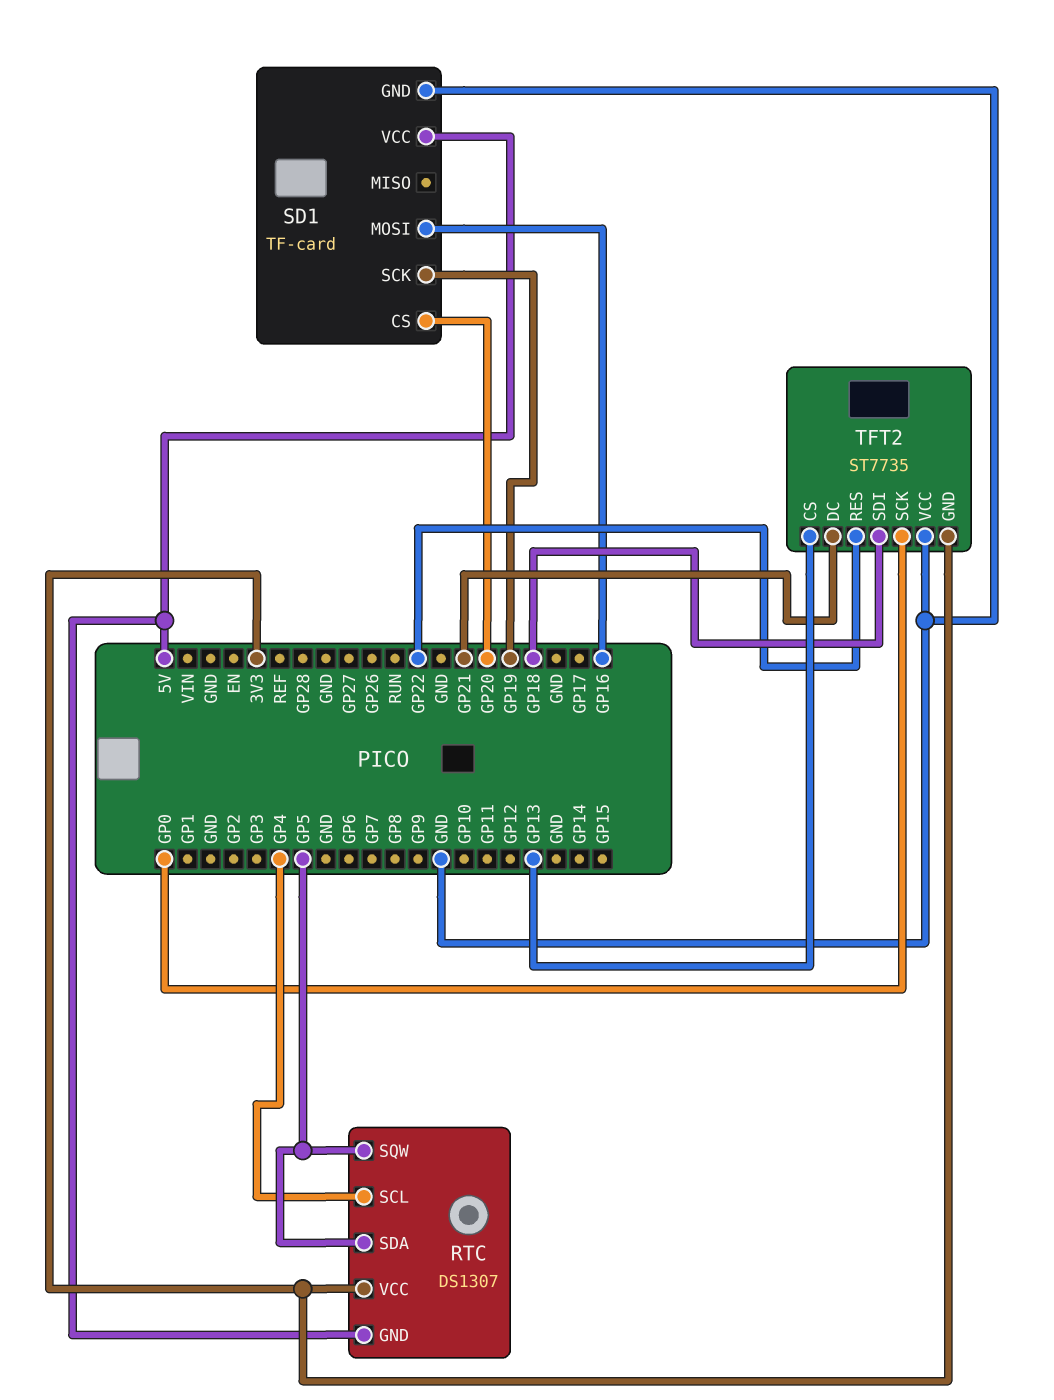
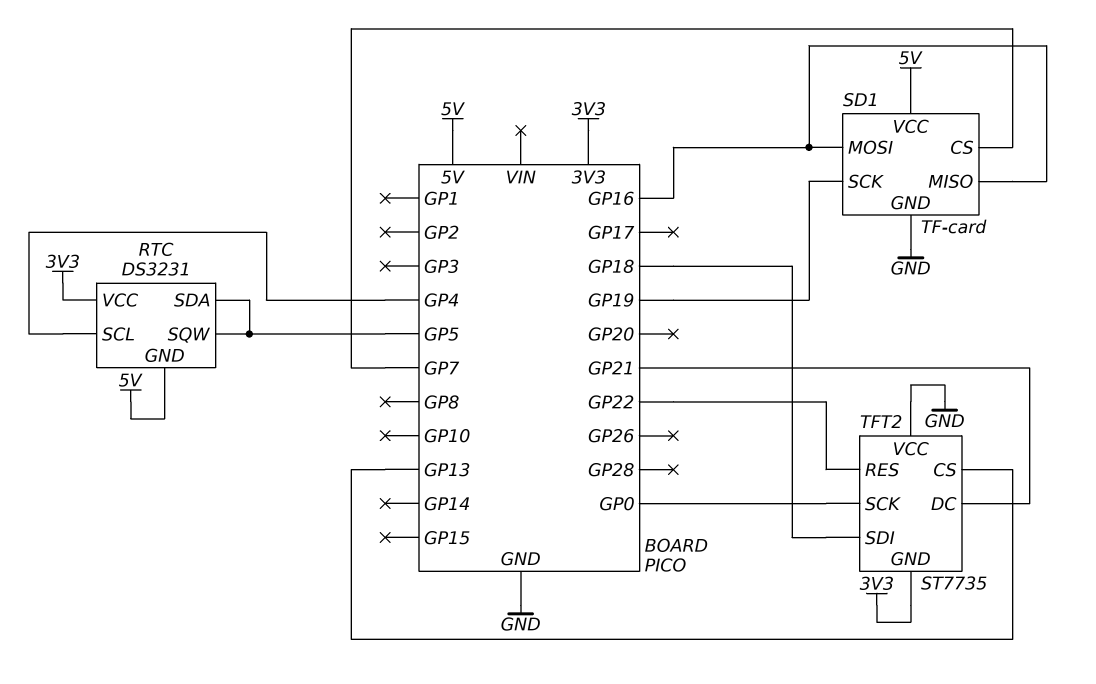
RTC: DS1307 -> DS3231
SD1 pin CS: GP20 -> GP7
SD1 pin MISO: none -> GP16

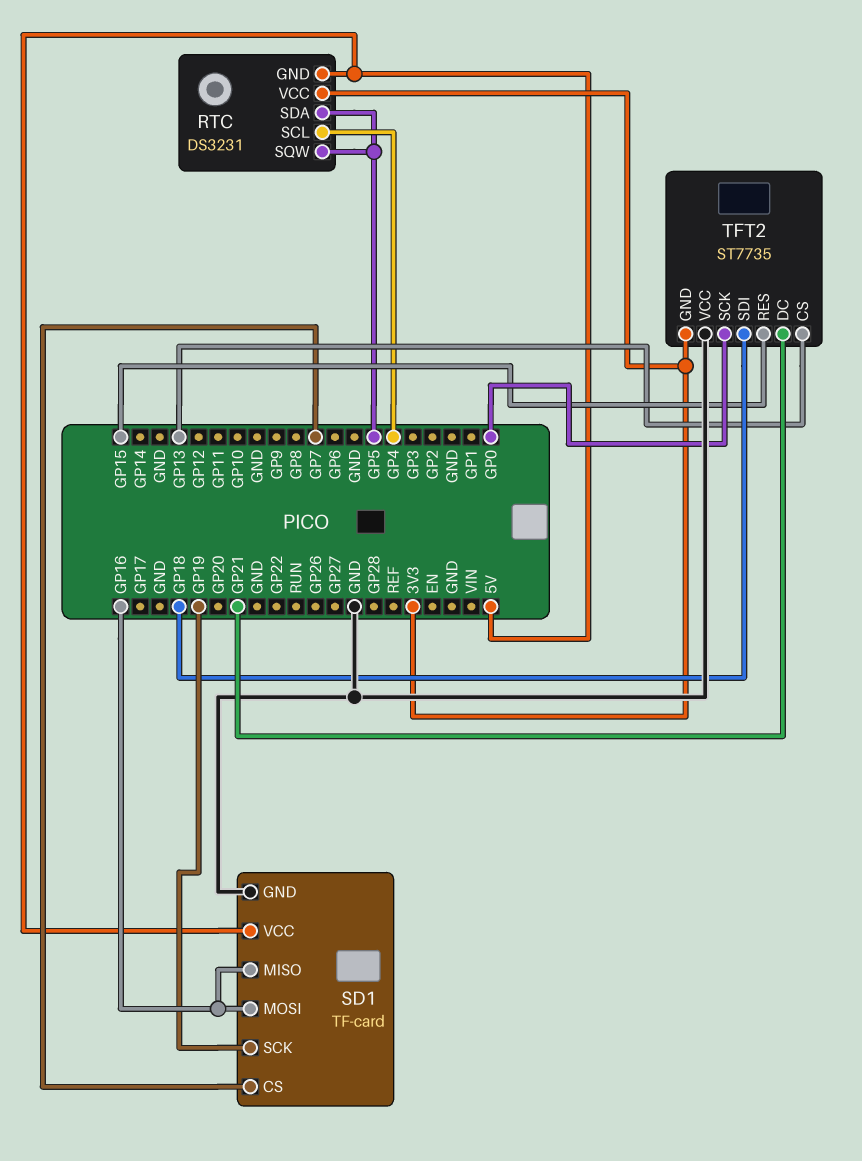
TFT2 pin RES: GP22 -> GP15

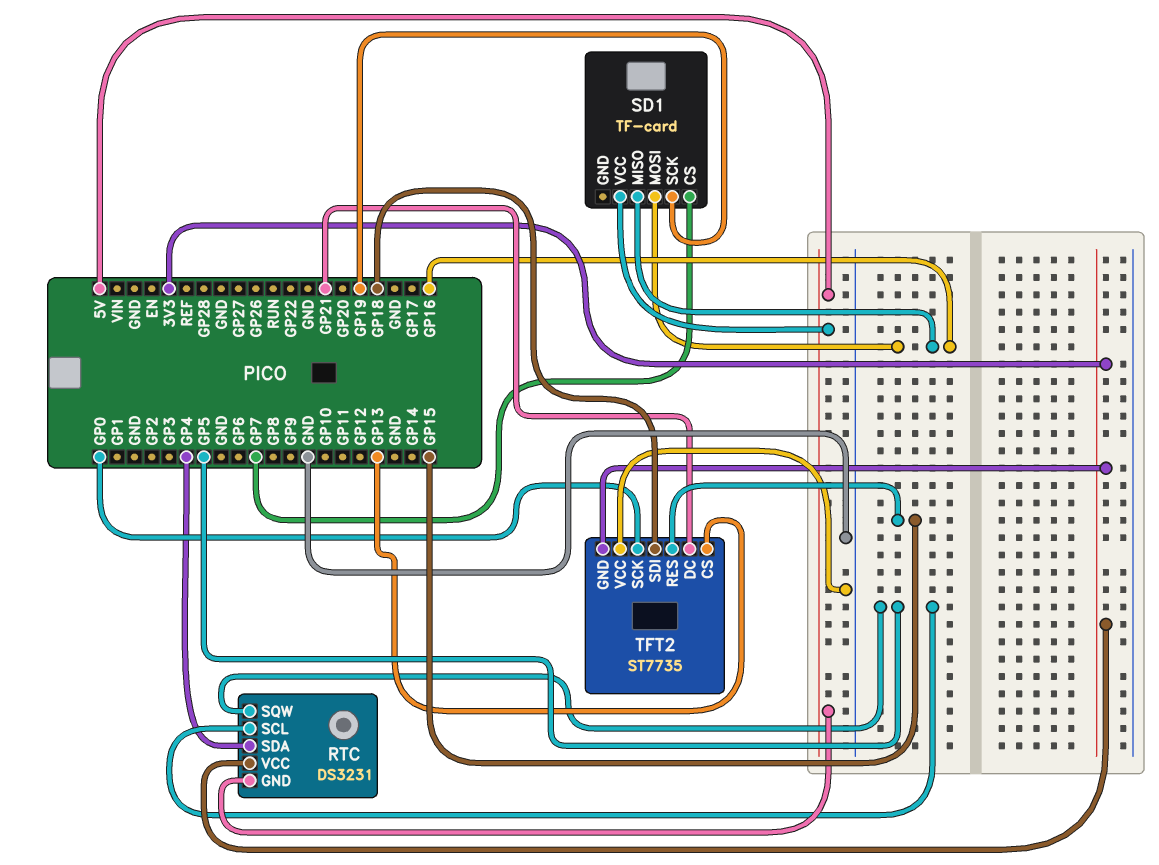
RTC pin SCL: GP4 -> GP5
RTC pin SDA: GP5 -> GP4
SD1 pin GND: GND -> none

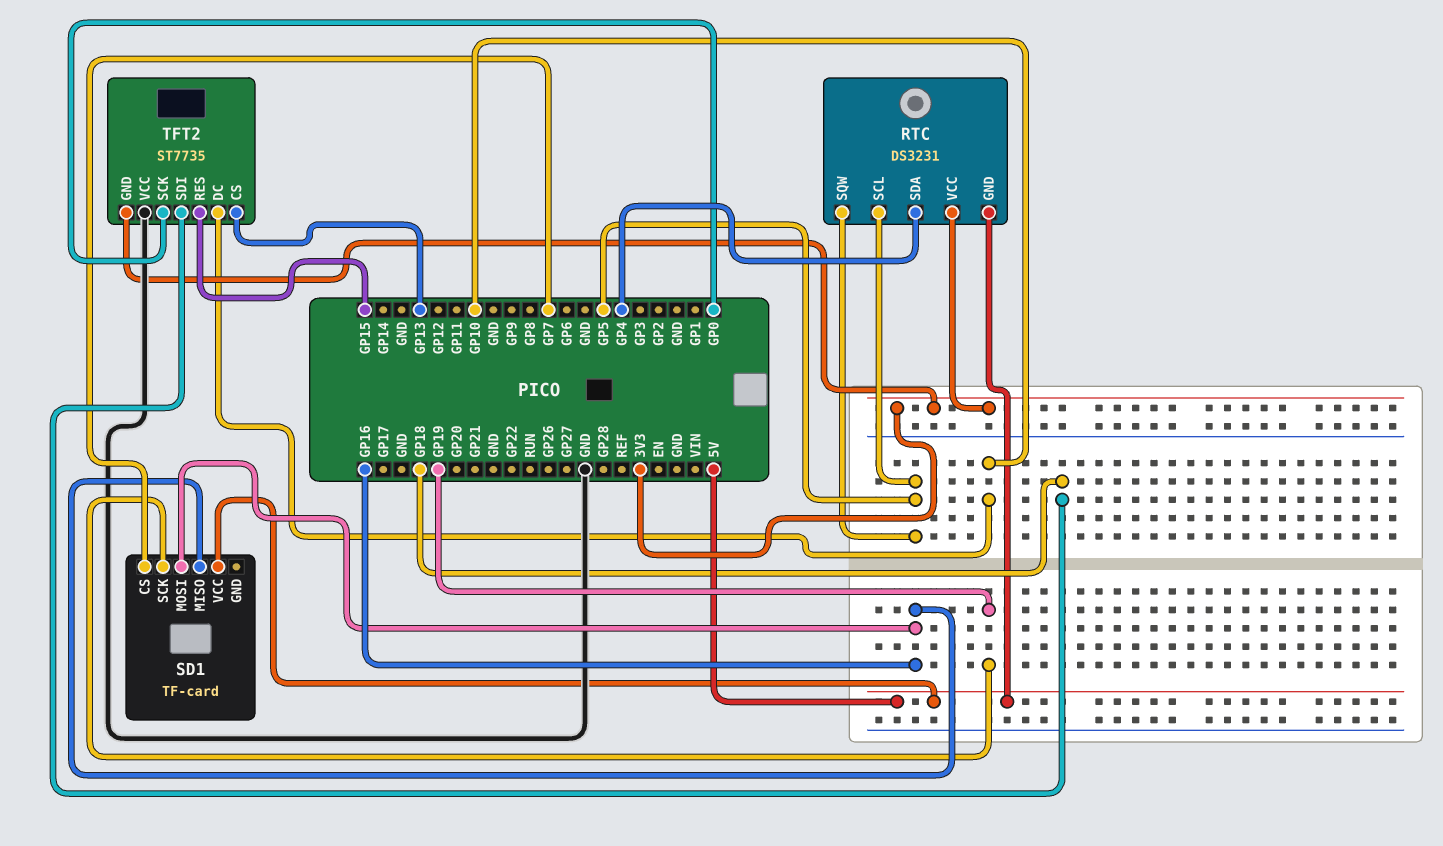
TFT2 pin DC: GP21 -> GP10

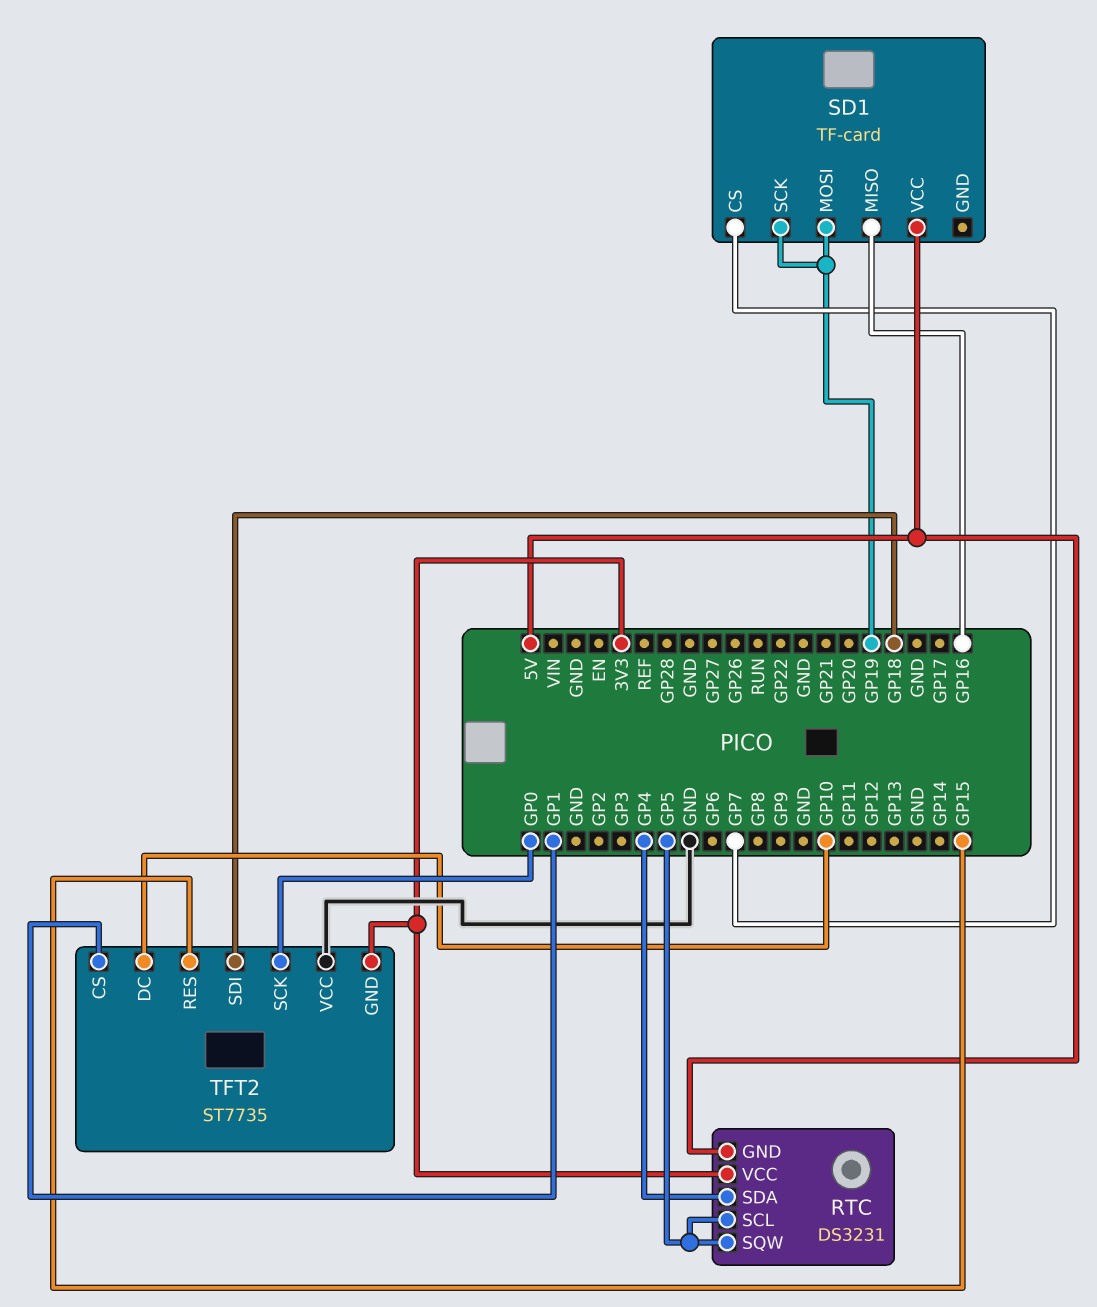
SD1 pin MOSI: GP16 -> GP19
TFT2 pin CS: GP13 -> GP1

